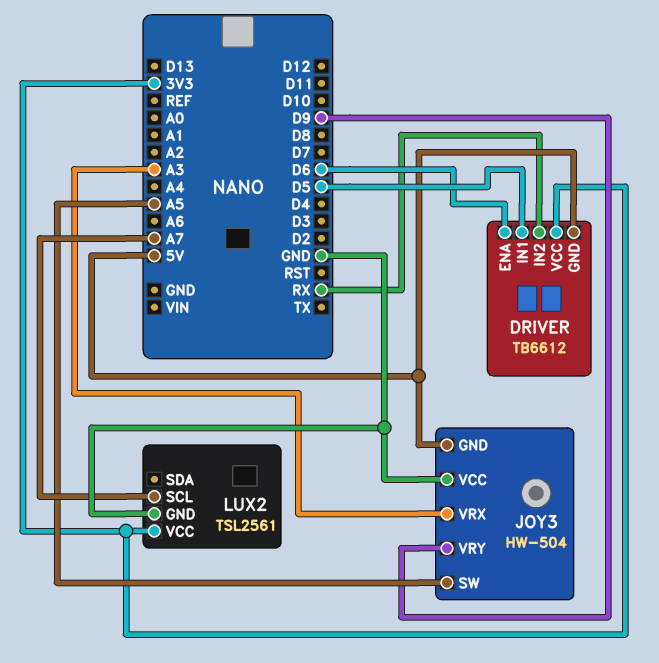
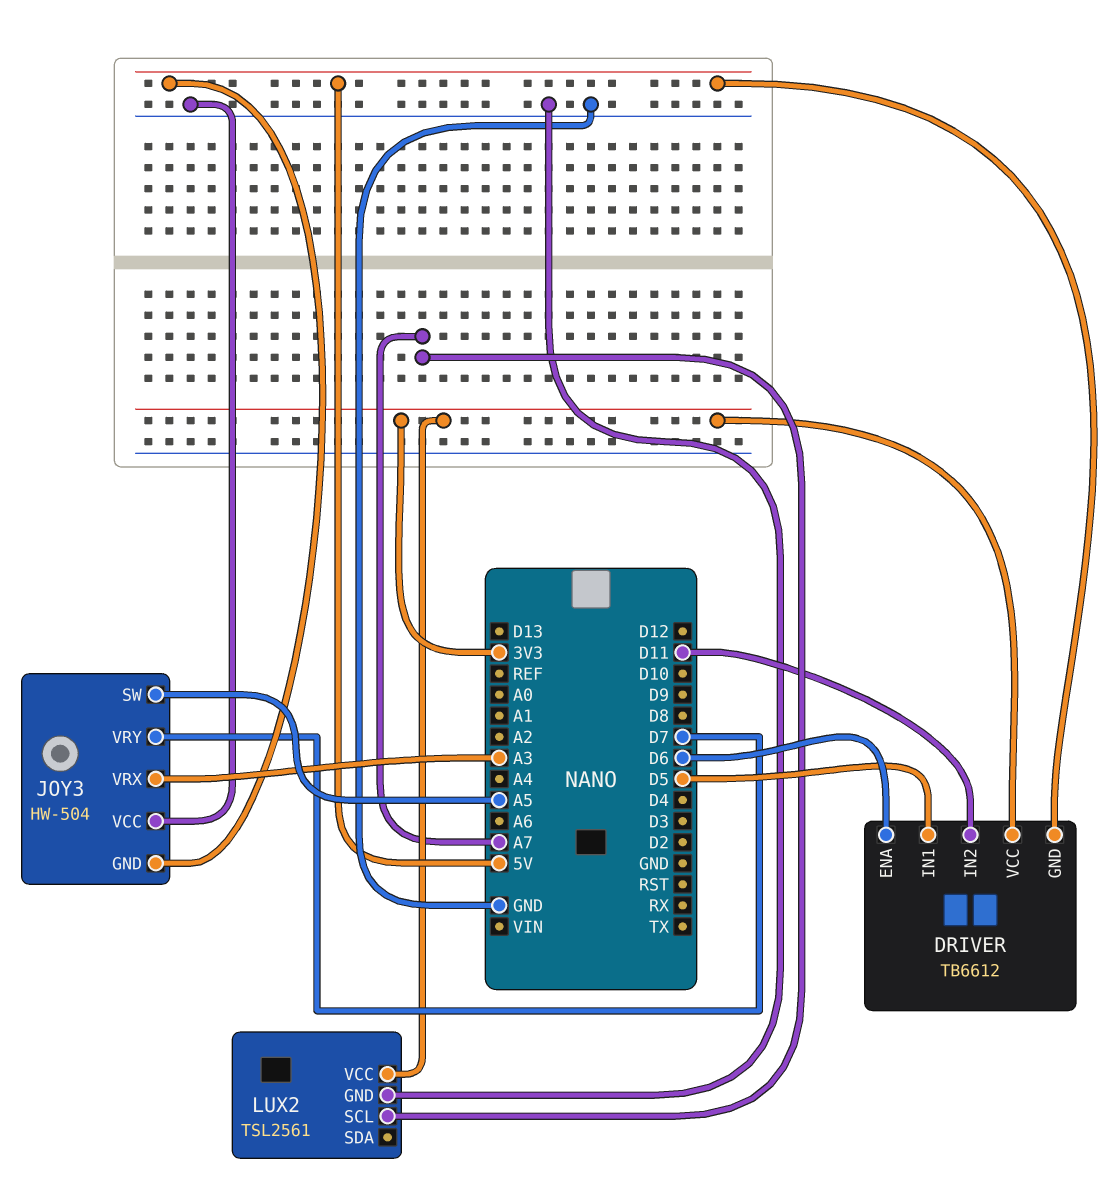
DRIVER pin IN2: RX -> D11
JOY3 pin VRY: D9 -> D7

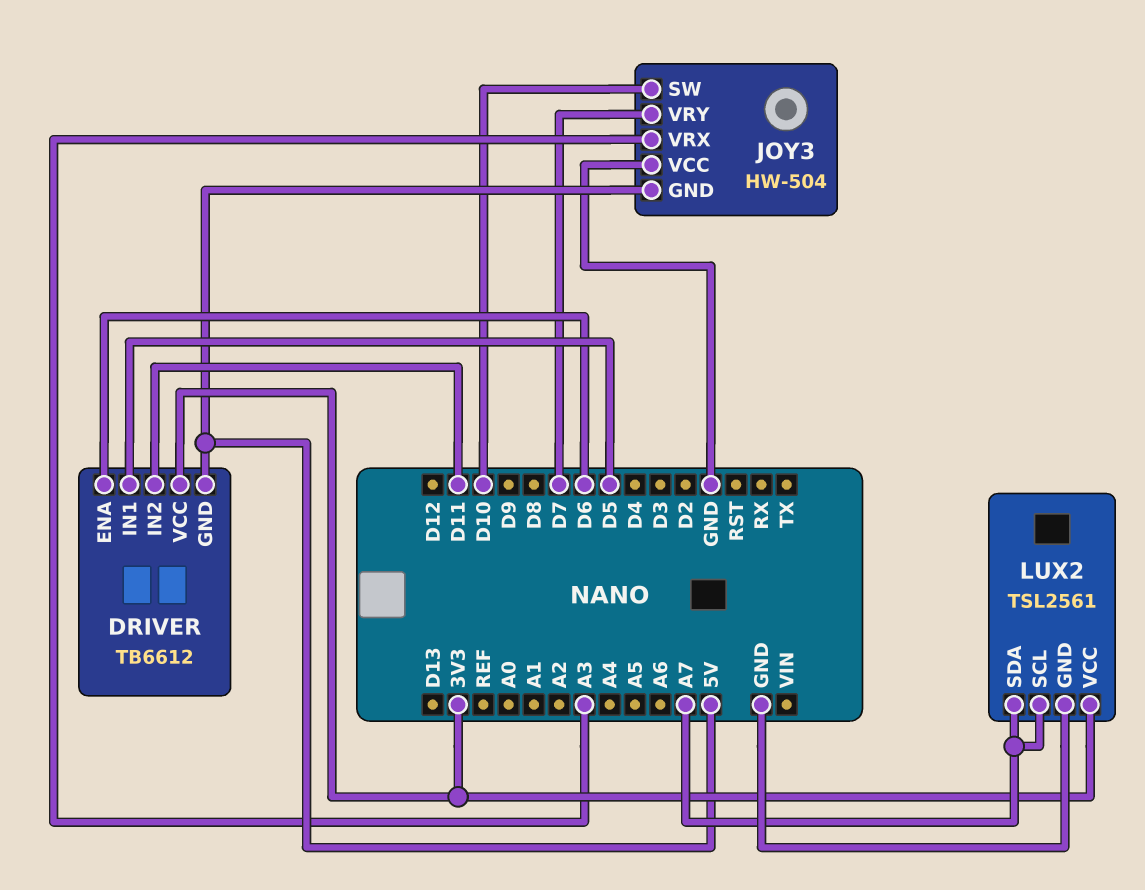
JOY3 pin SW: A5 -> D10
LUX2 pin SDA: none -> A7

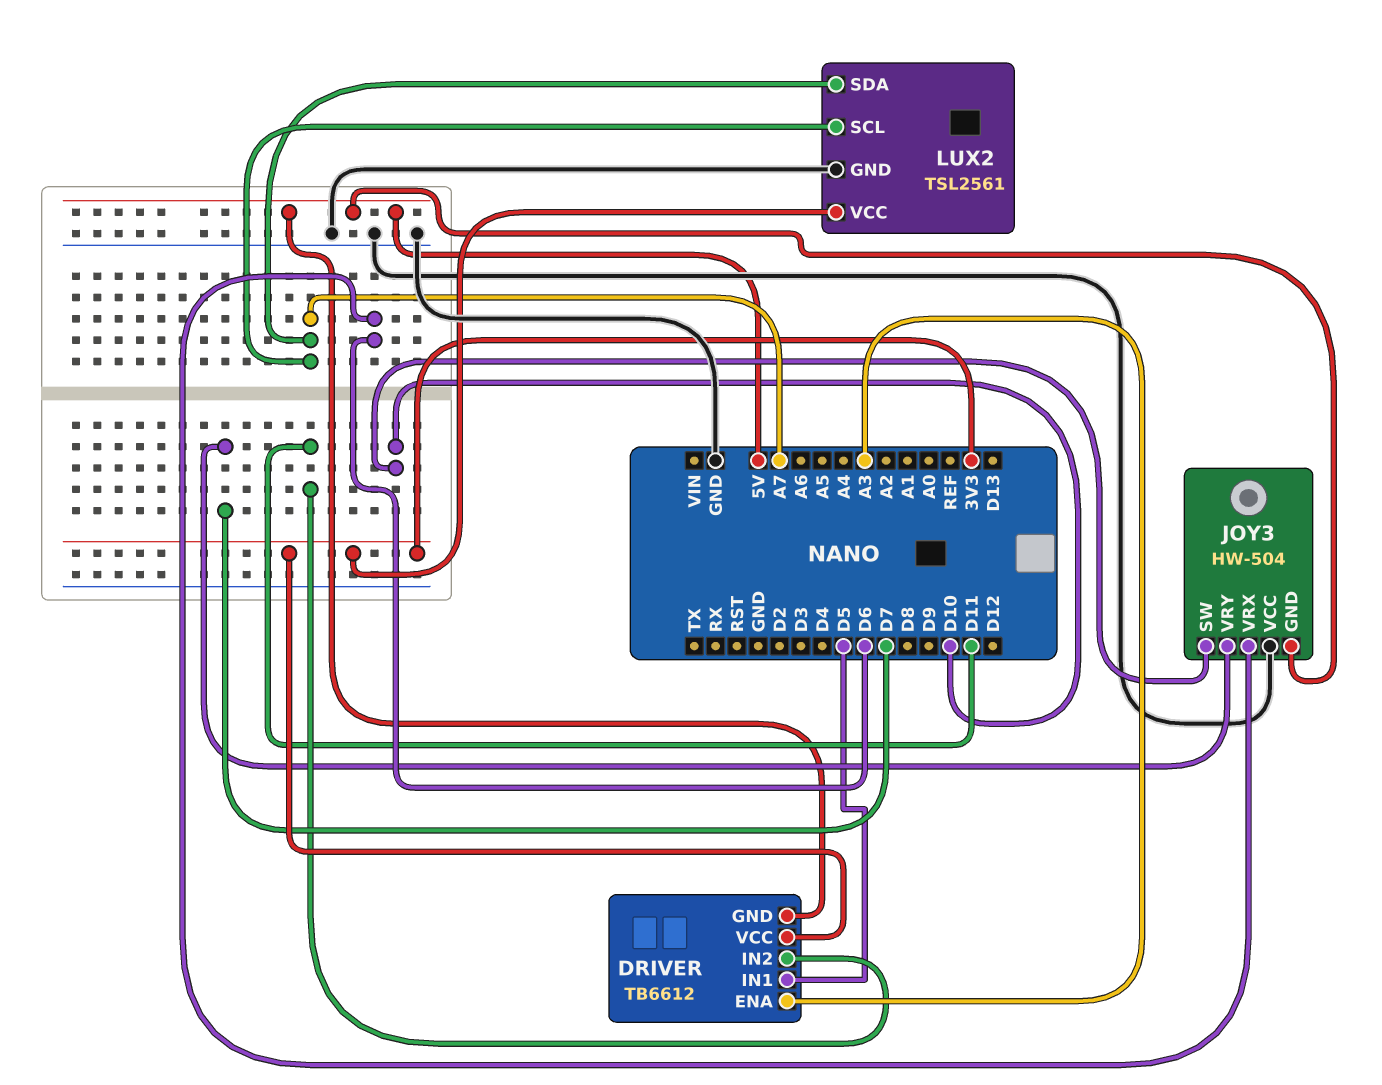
DRIVER pin ENA: D6 -> A3
JOY3 pin VRX: A3 -> D6

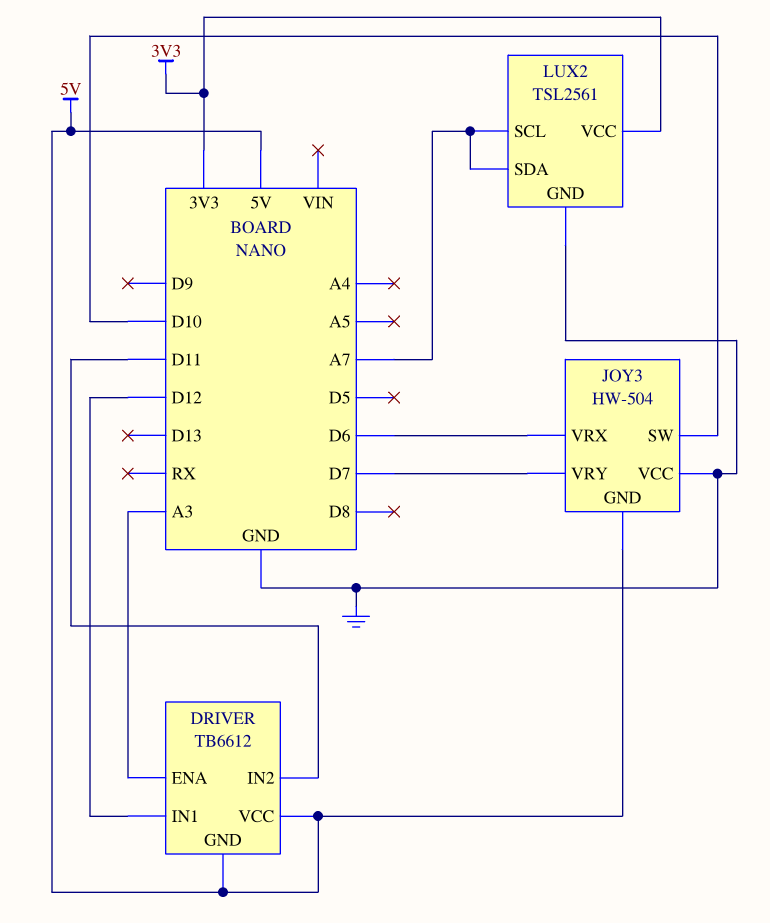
DRIVER pin IN1: D5 -> D12
DRIVER pin VCC: 3V3 -> 5V

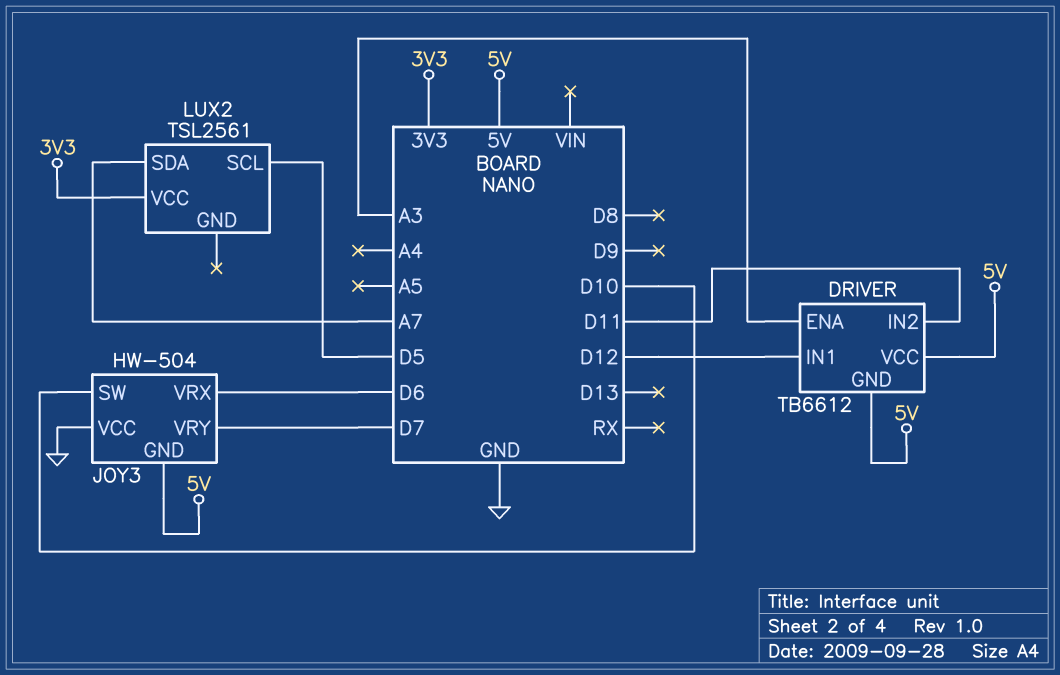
LUX2 pin GND: GND -> none
LUX2 pin SCL: A7 -> D5

